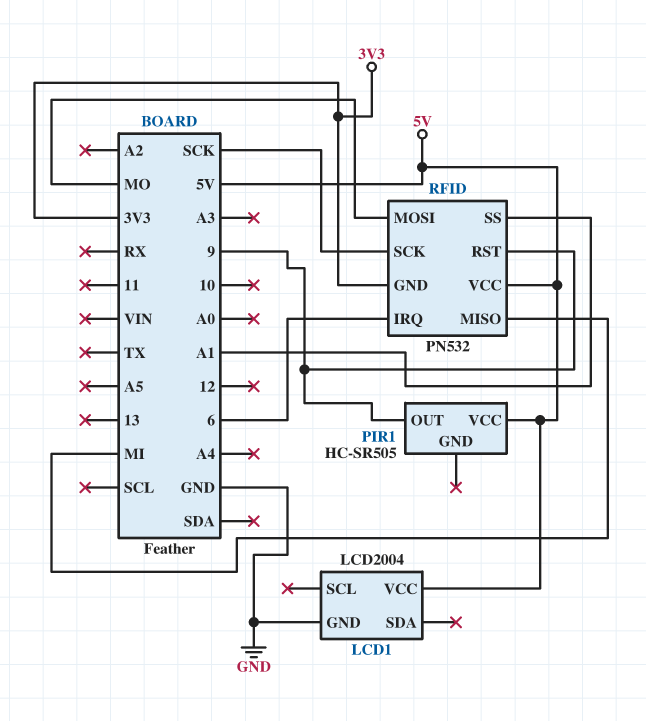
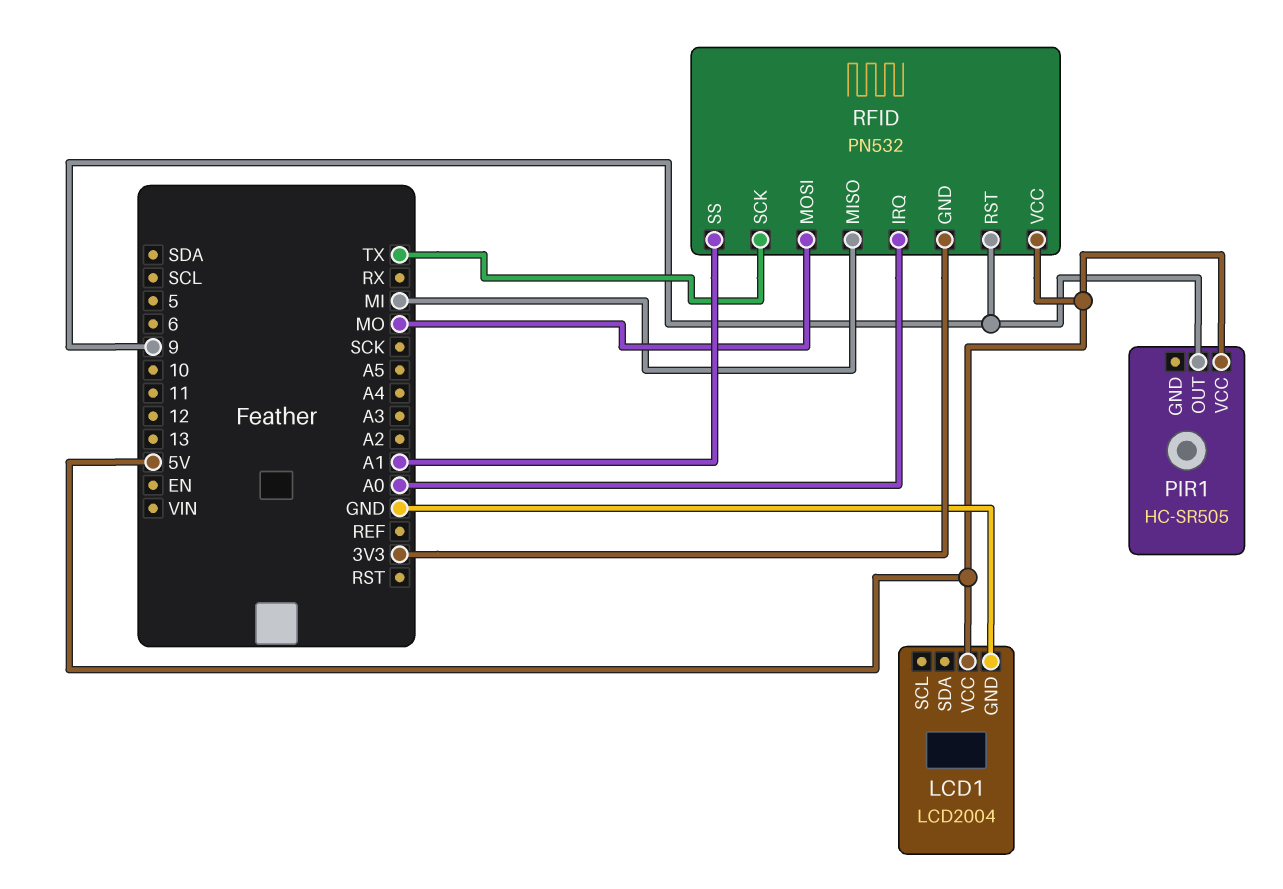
RFID pin IRQ: 6 -> A0
RFID pin SCK: SCK -> TX

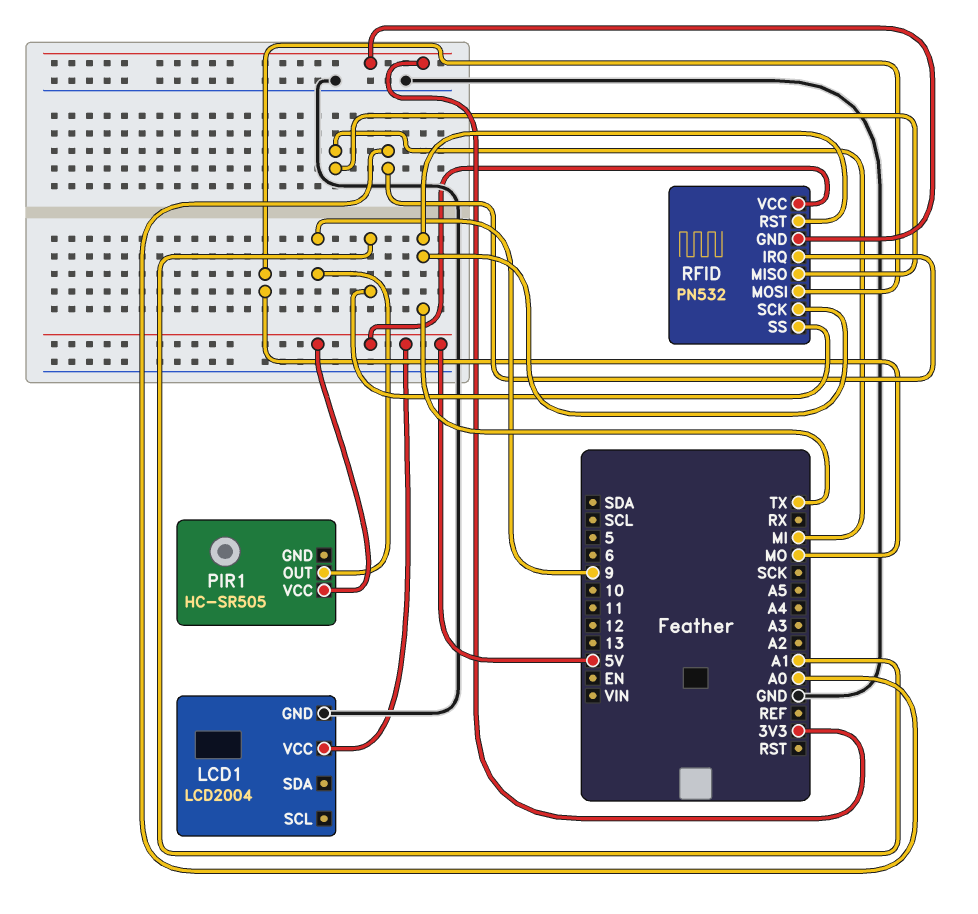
RFID pin RST: 9 -> TX

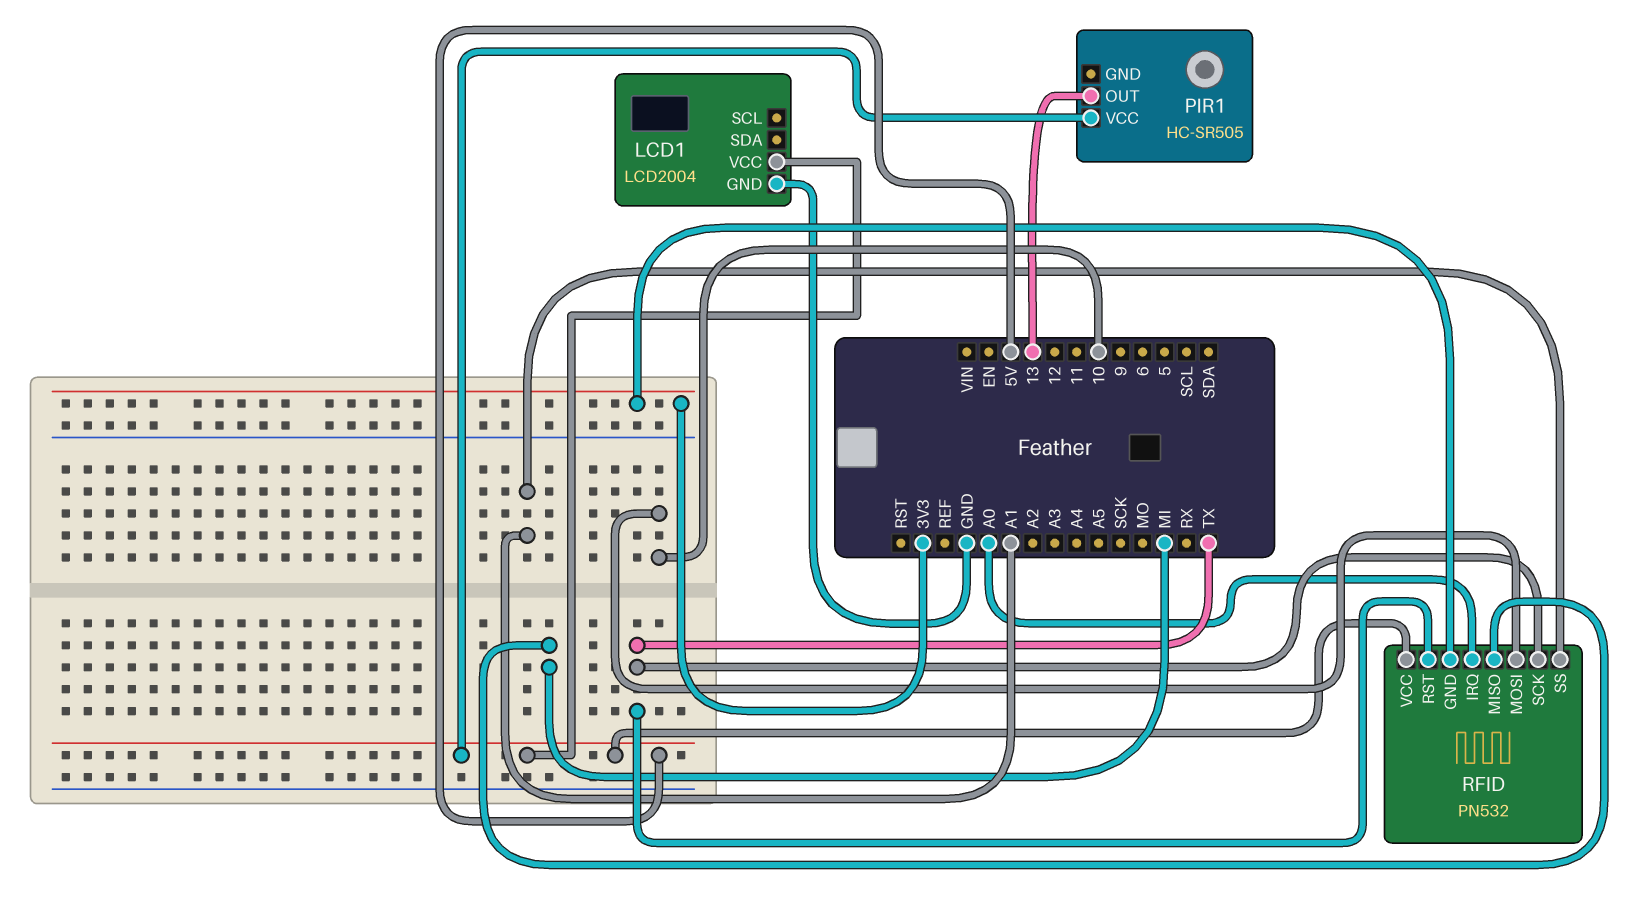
PIR1 pin OUT: 9 -> 13
RFID pin MOSI: MO -> 10

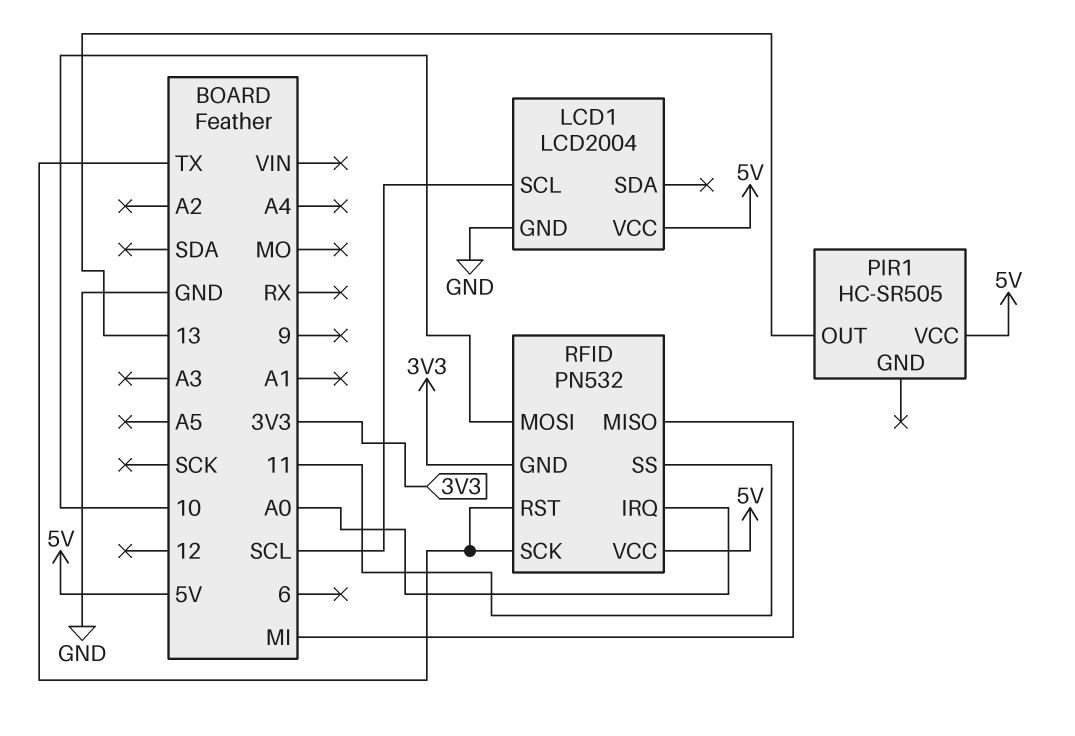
LCD1 pin SCL: none -> SCL
RFID pin SS: A1 -> 11

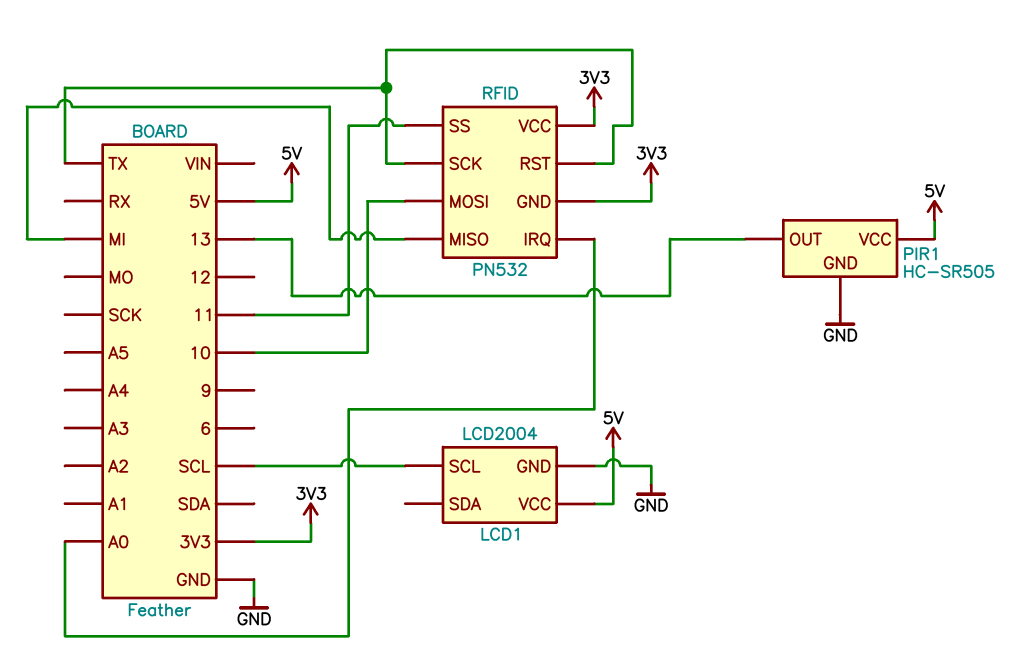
PIR1 pin GND: none -> GND
RFID pin VCC: 5V -> 3V3

